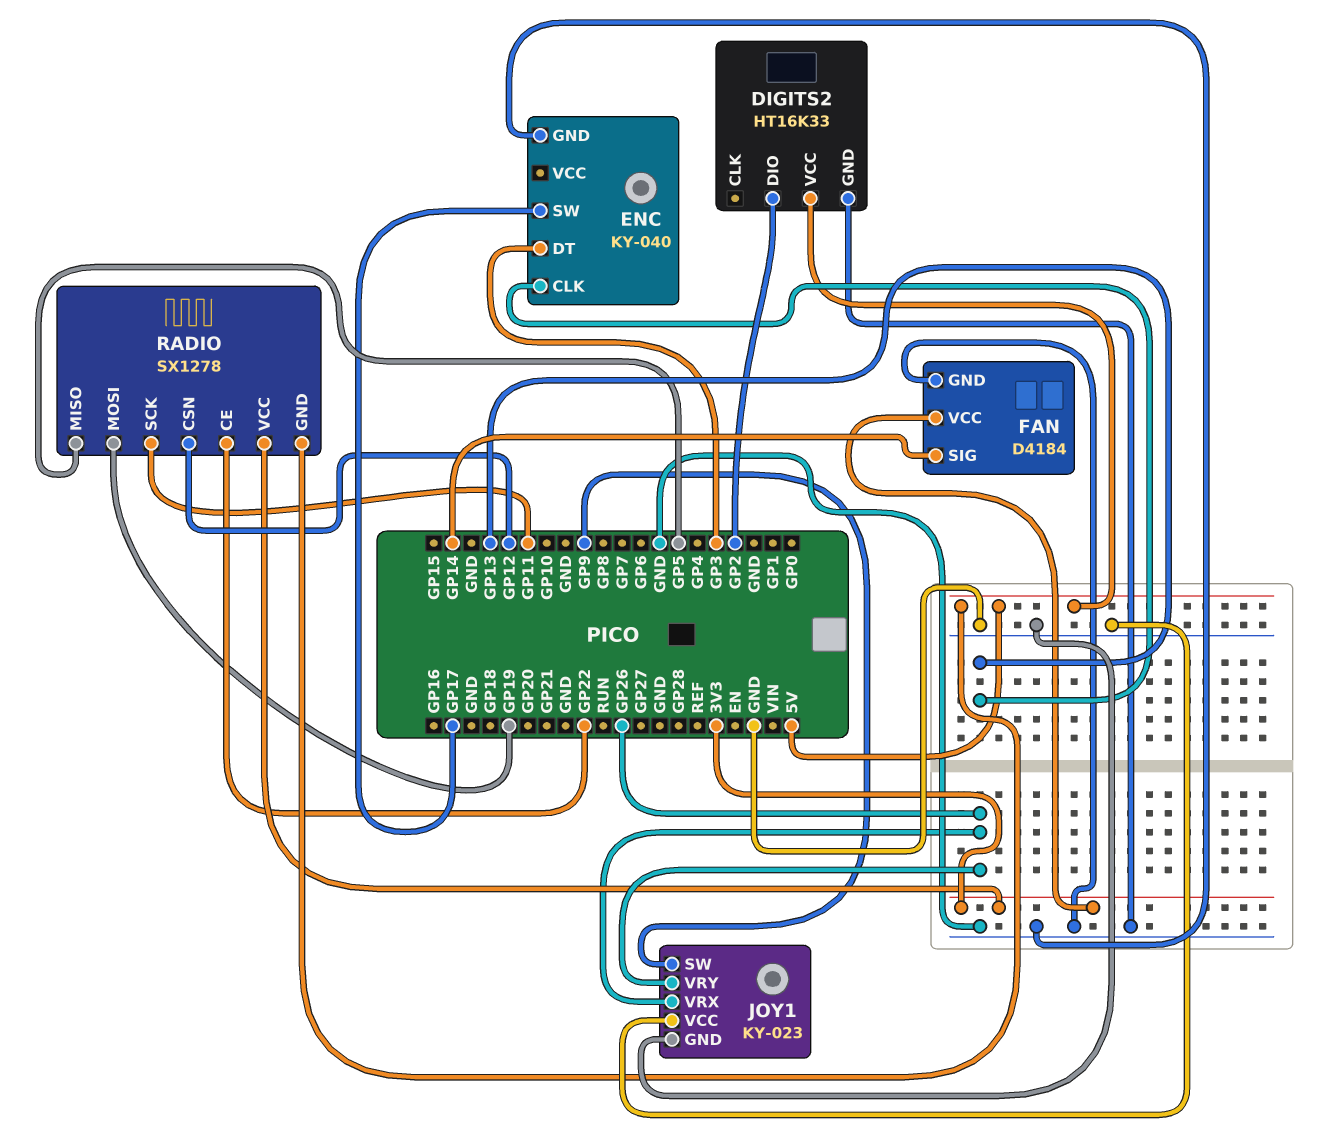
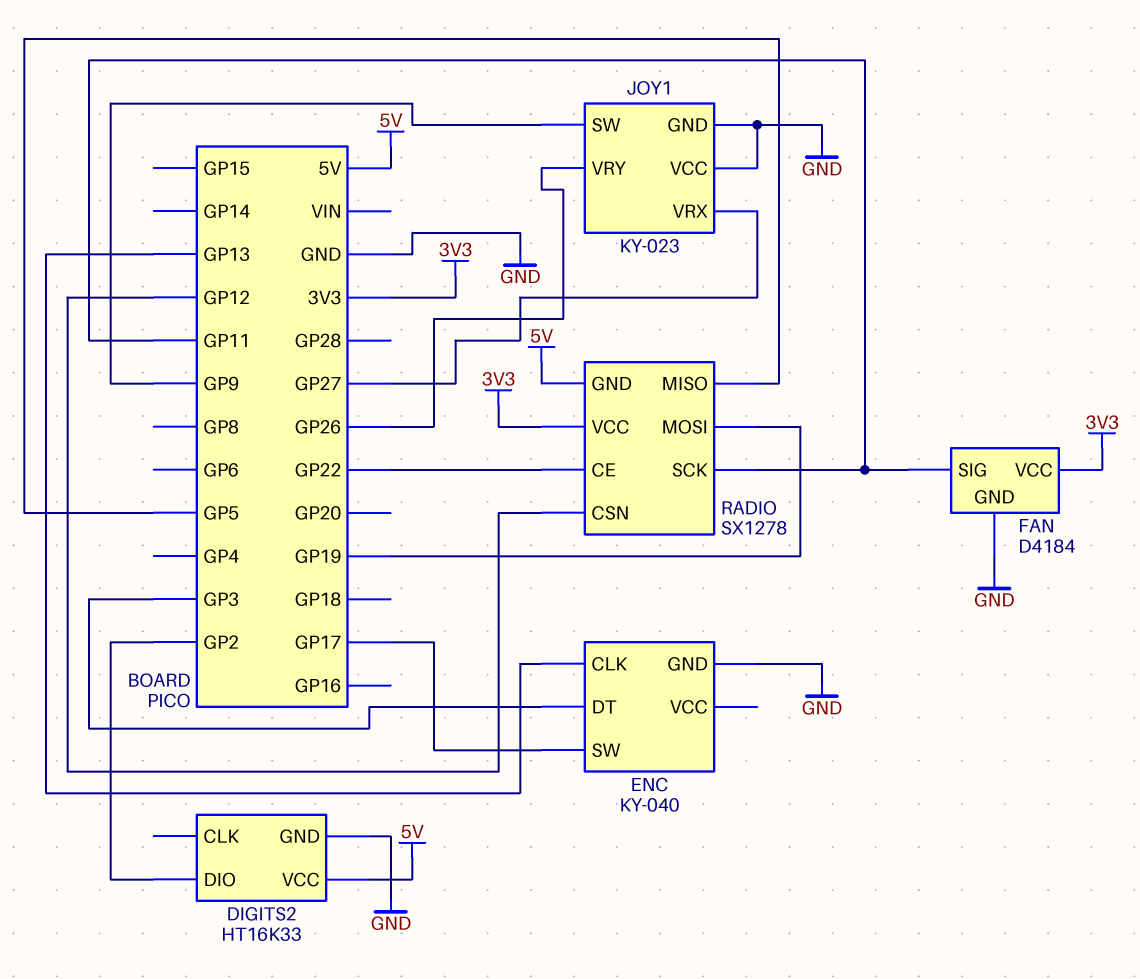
FAN pin SIG: GP14 -> GP11
JOY1 pin VRX: GP26 -> GP27

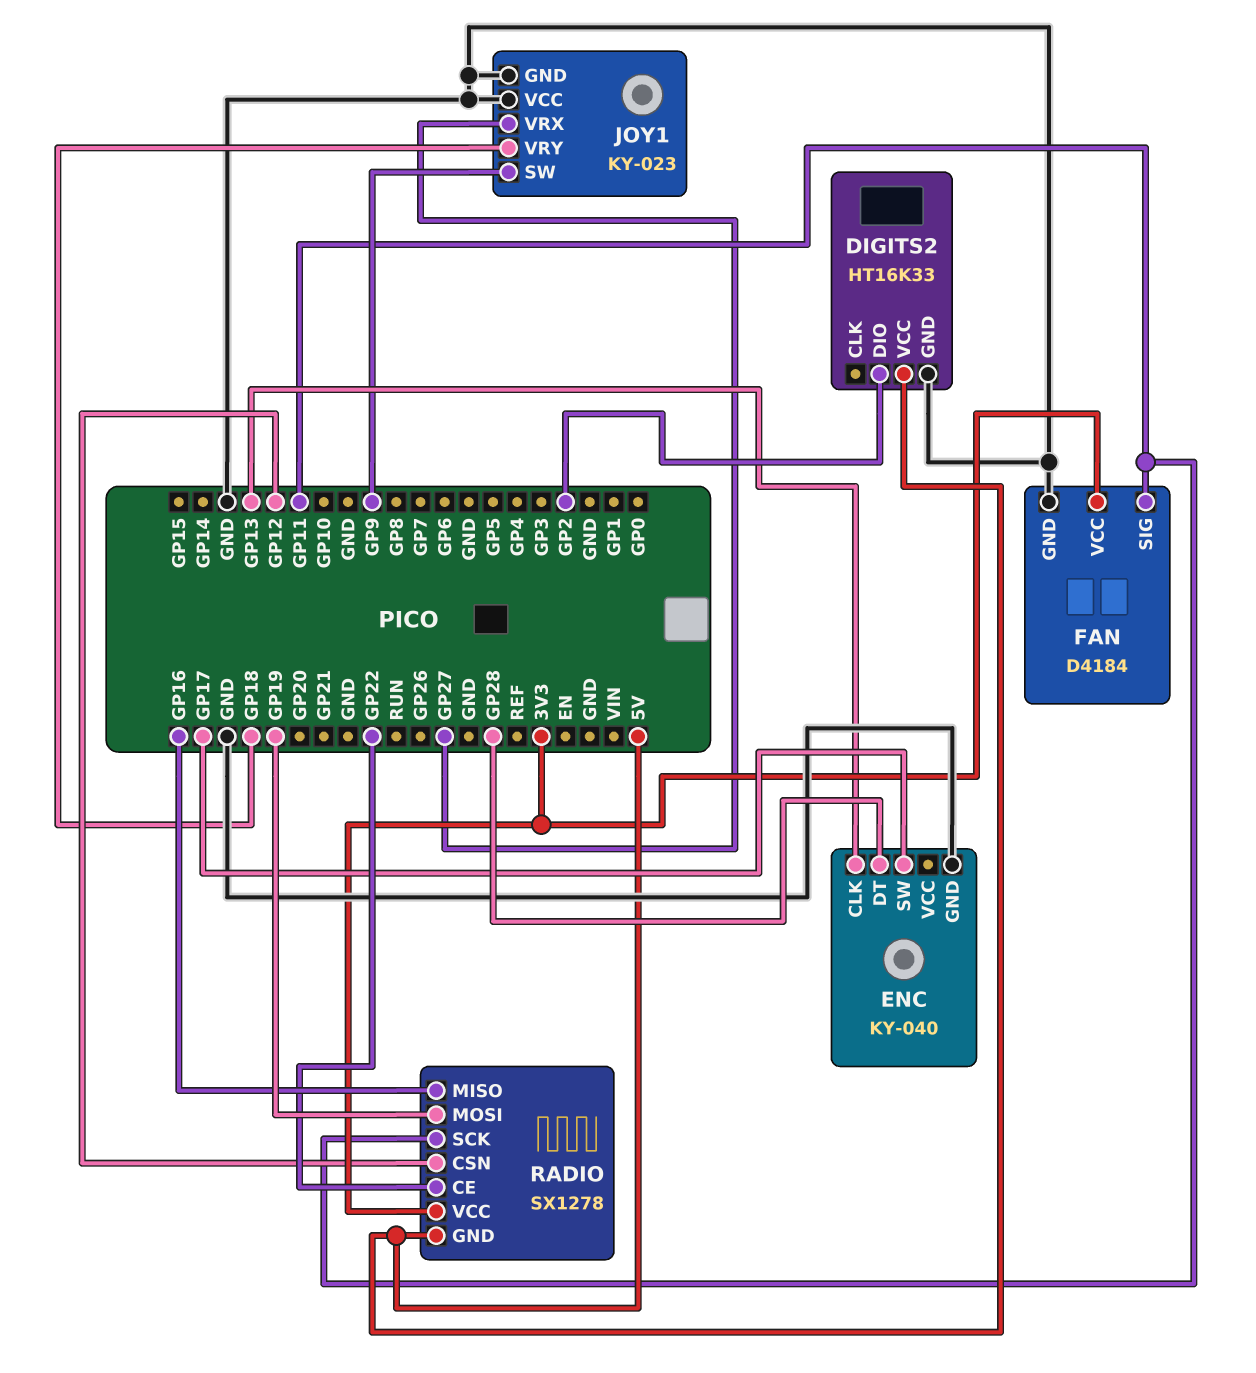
ENC pin DT: GP3 -> GP28
JOY1 pin VRY: GP26 -> GP18
RADIO pin MISO: GP5 -> GP16

